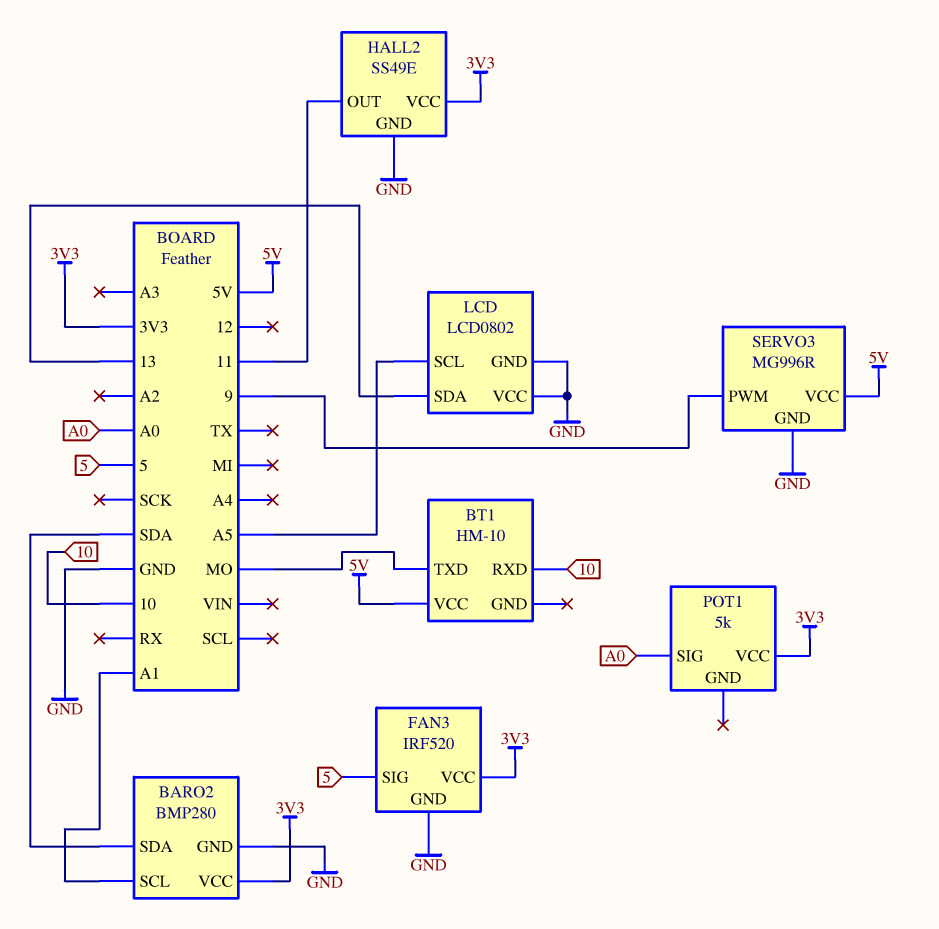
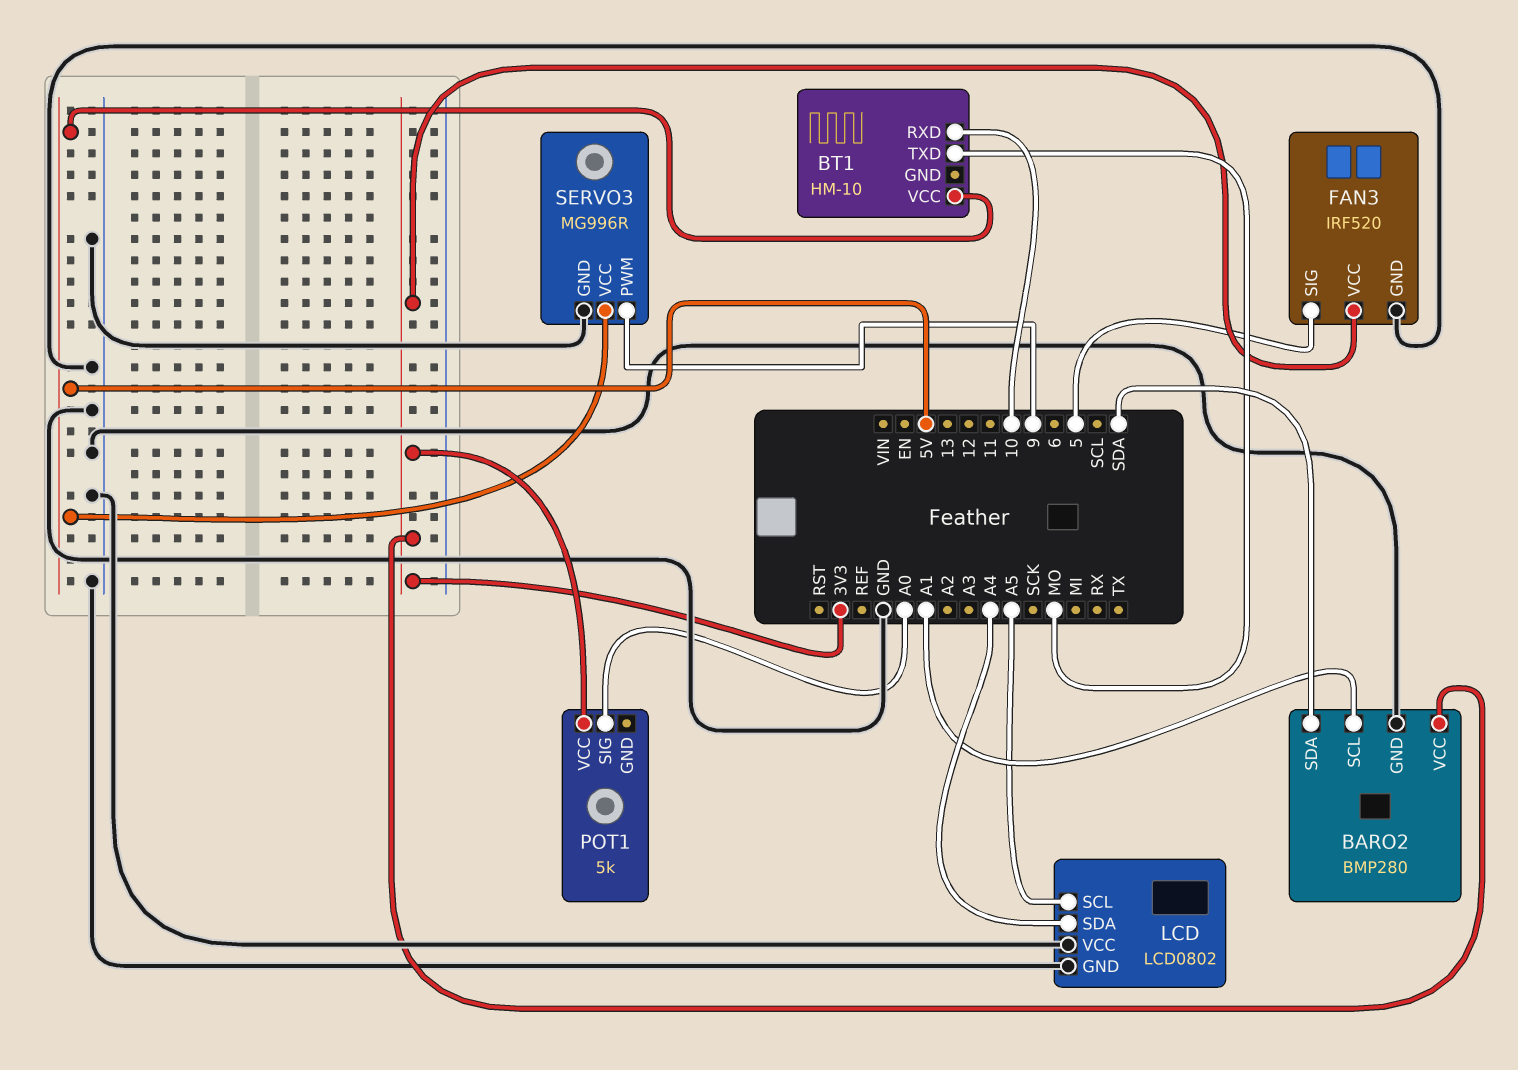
HALL2: SS49E -> none
HALL2 pin GND: GND -> none
HALL2 pin OUT: 11 -> none
HALL2 pin VCC: 3V3 -> none
LCD pin SDA: 13 -> A4

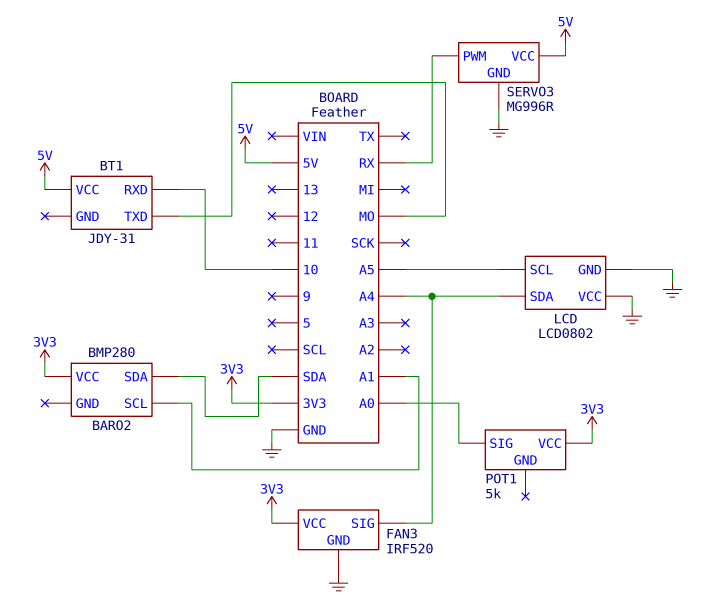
BARO2 pin GND: GND -> none
BT1: HM-10 -> JDY-31
FAN3 pin SIG: 5 -> A4
SERVO3 pin PWM: 9 -> RX

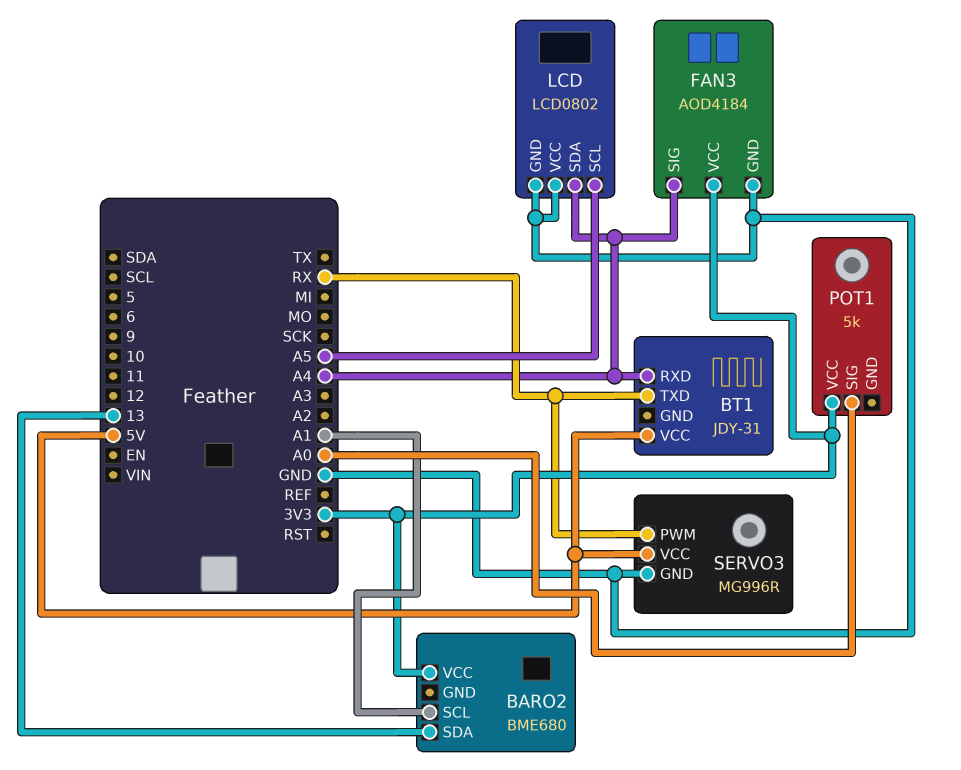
BARO2: BMP280 -> BME680
BARO2 pin SDA: SDA -> 13
BT1 pin RXD: 10 -> A4
BT1 pin TXD: MO -> RX
FAN3: IRF520 -> AOD4184

